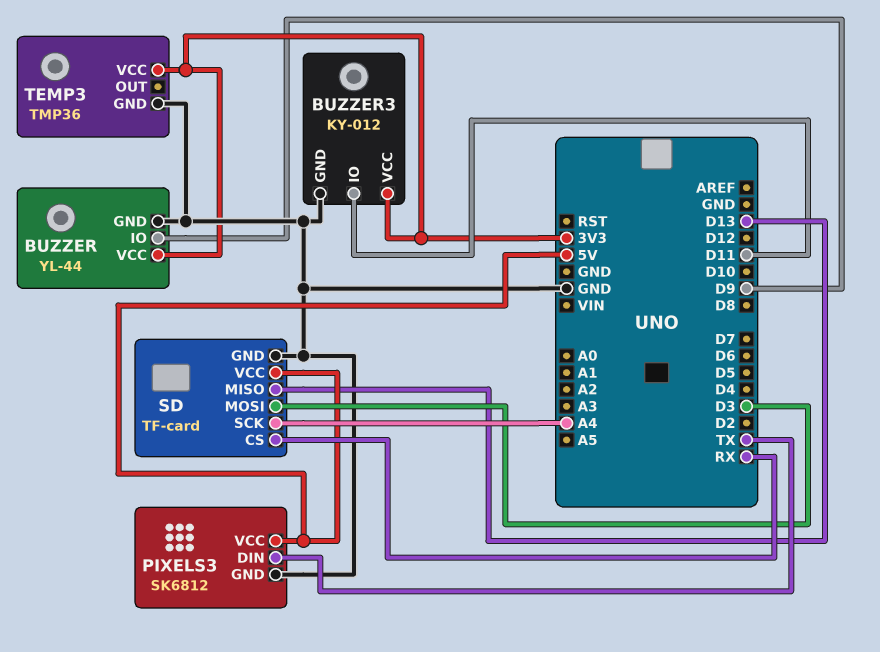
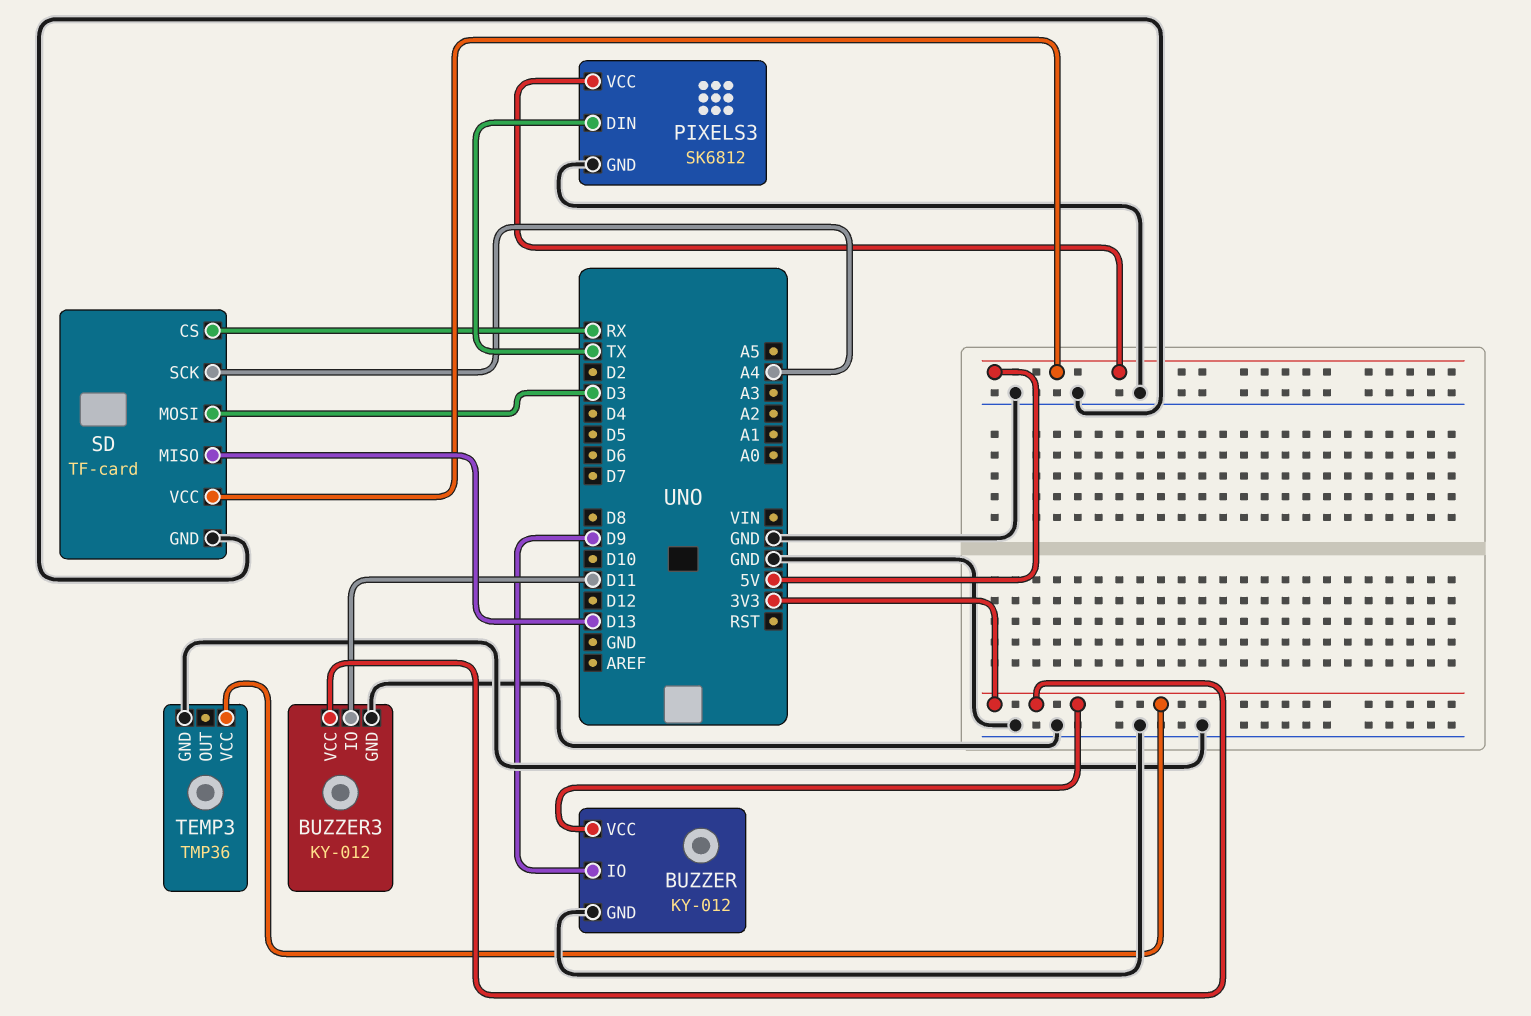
BUZZER: YL-44 -> KY-012

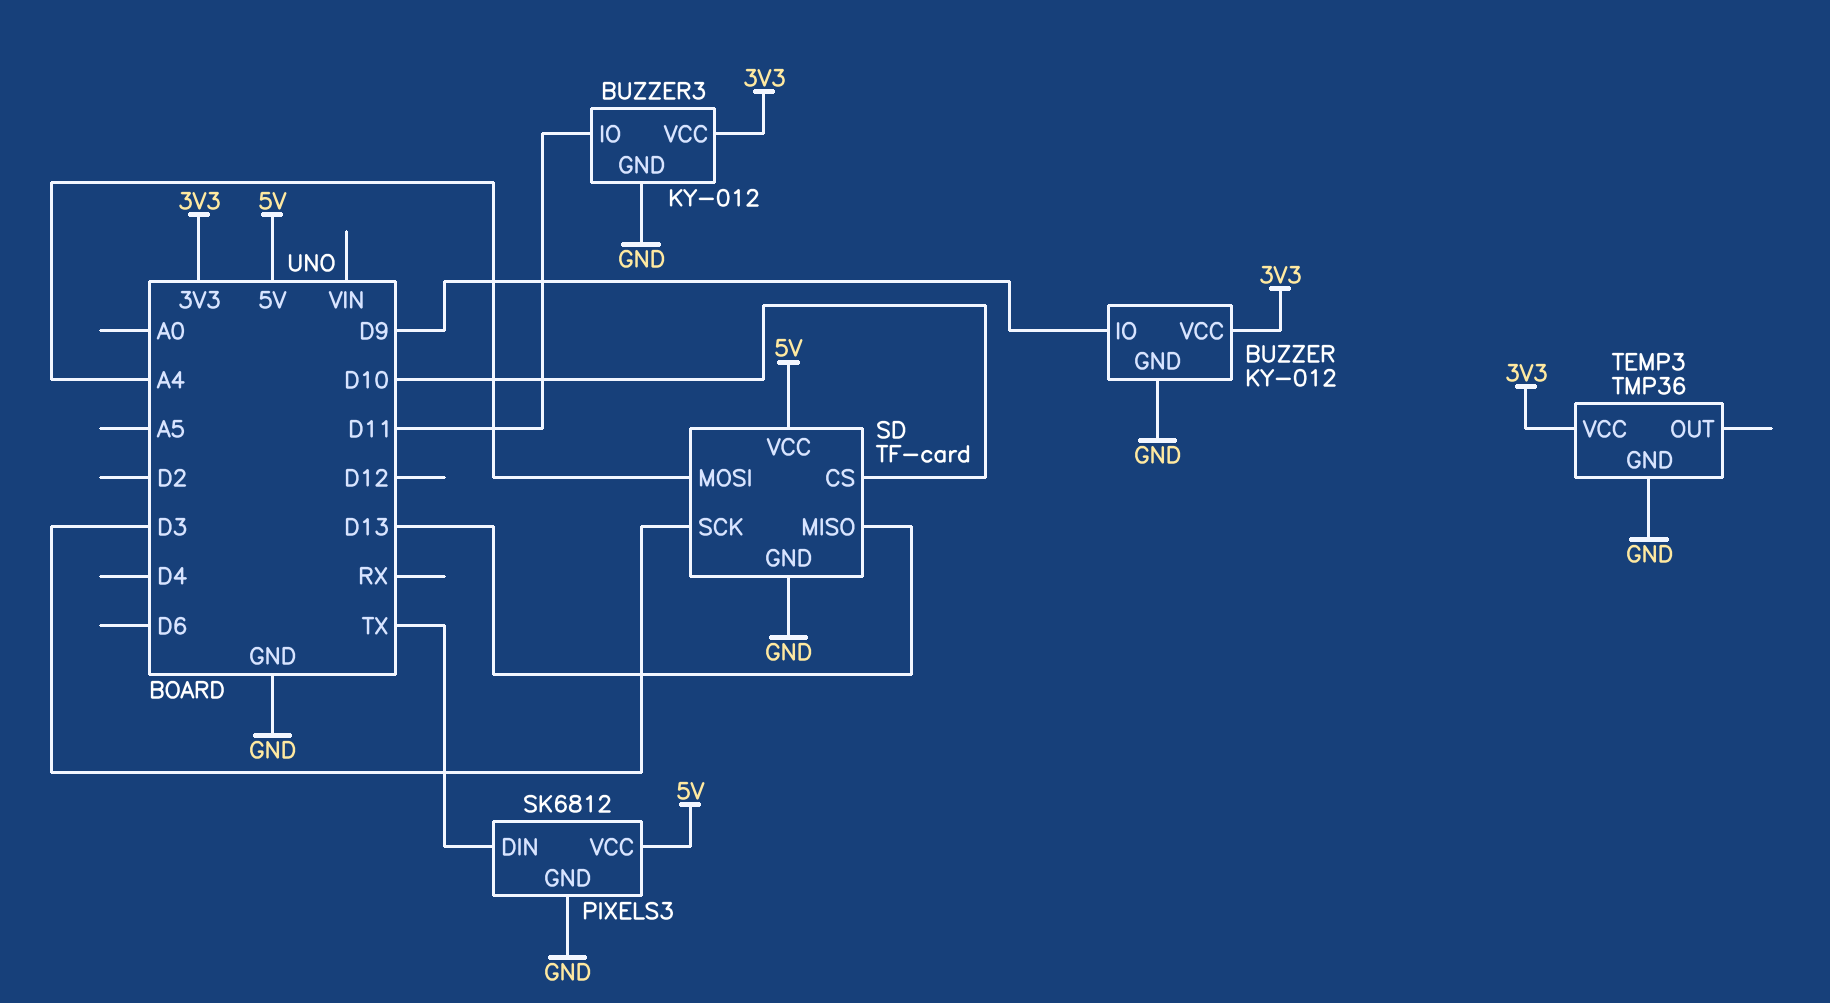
SD pin CS: RX -> D10
SD pin MOSI: D3 -> A4
SD pin SCK: A4 -> D3

